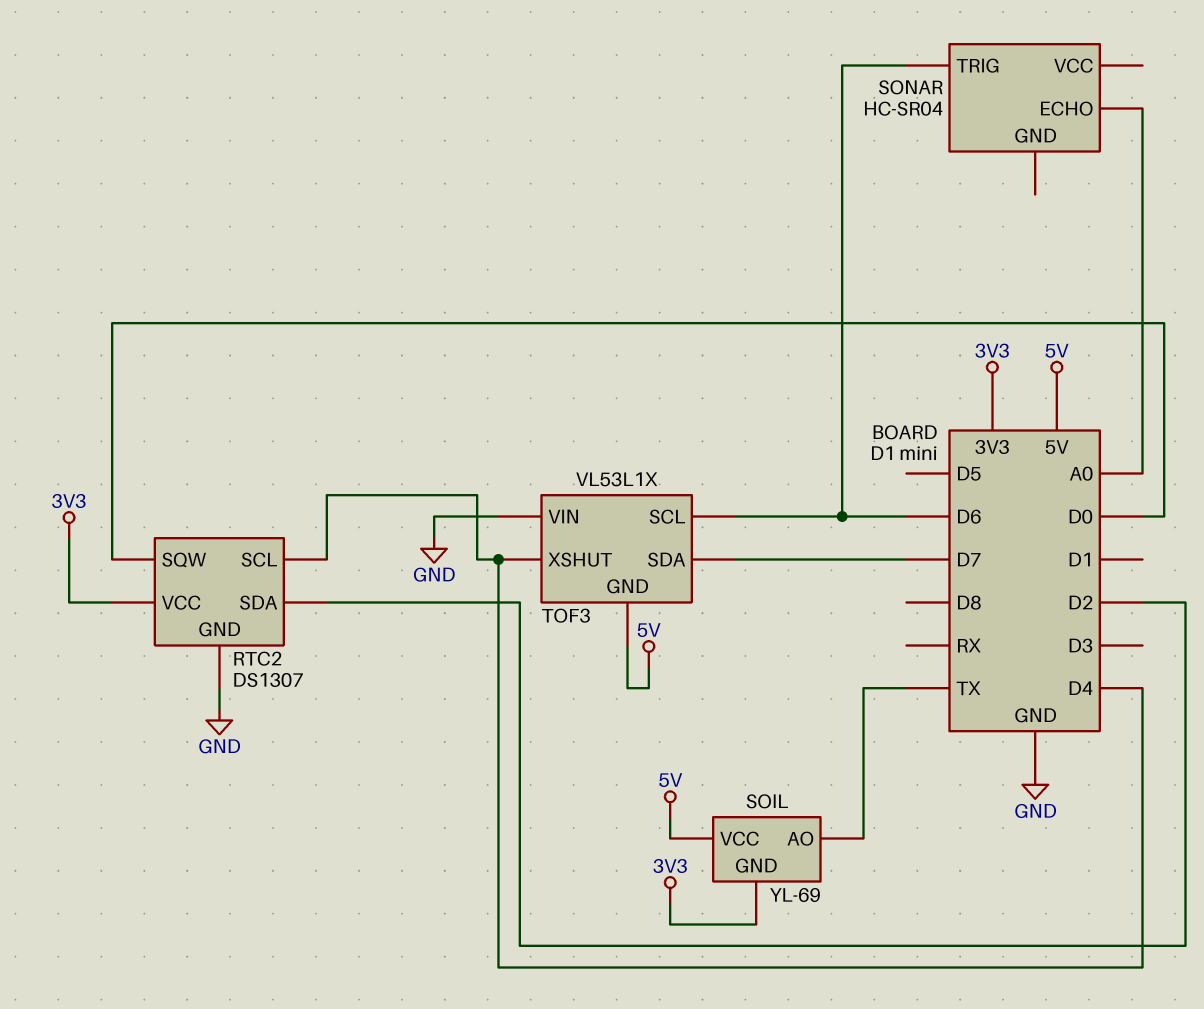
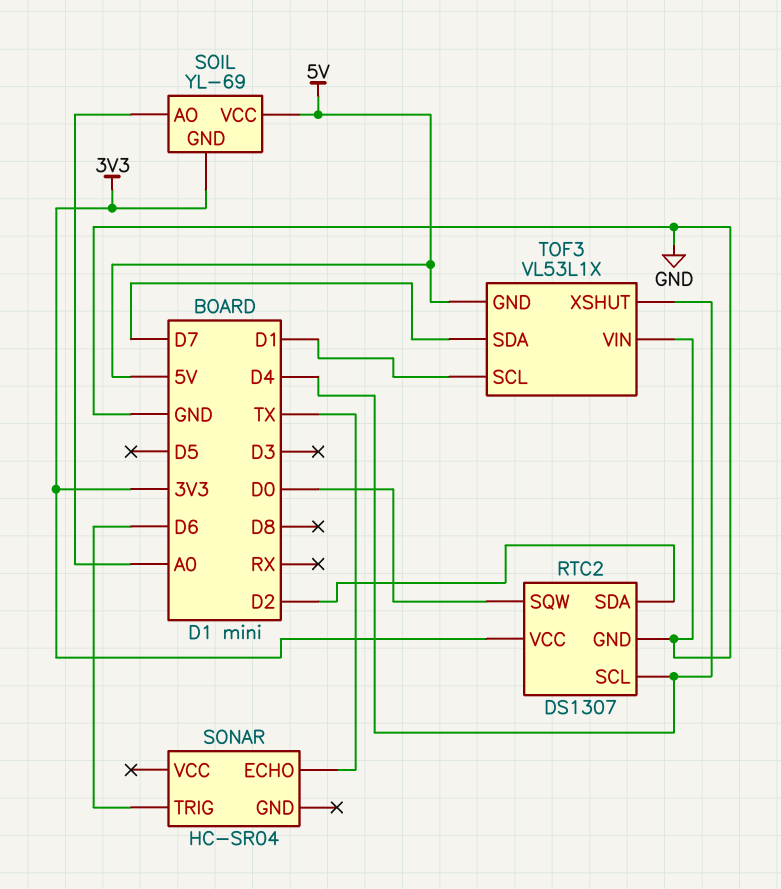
SOIL pin AO: TX -> A0
SONAR pin ECHO: A0 -> TX
TOF3 pin SCL: D6 -> D1

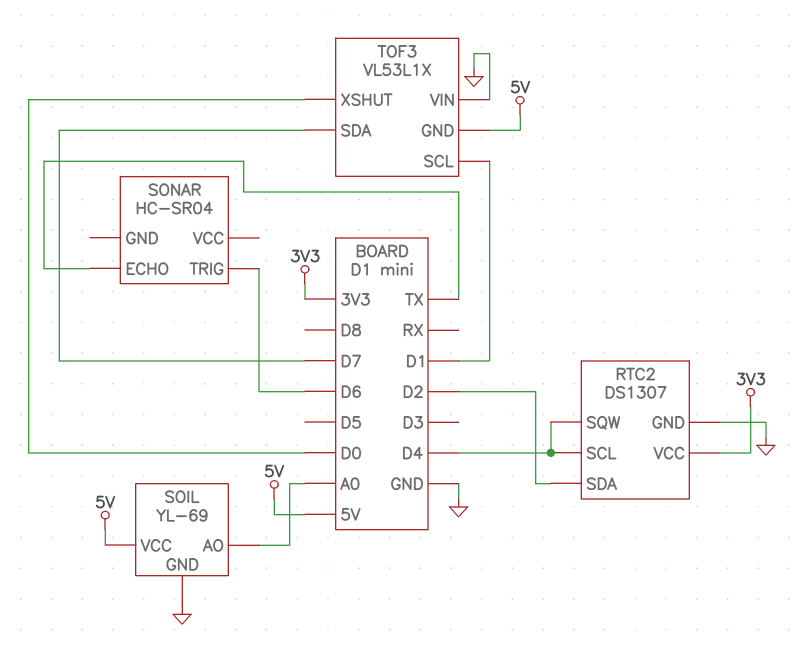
RTC2 pin SQW: D0 -> D4
SOIL pin GND: 3V3 -> GND
TOF3 pin XSHUT: D4 -> D0

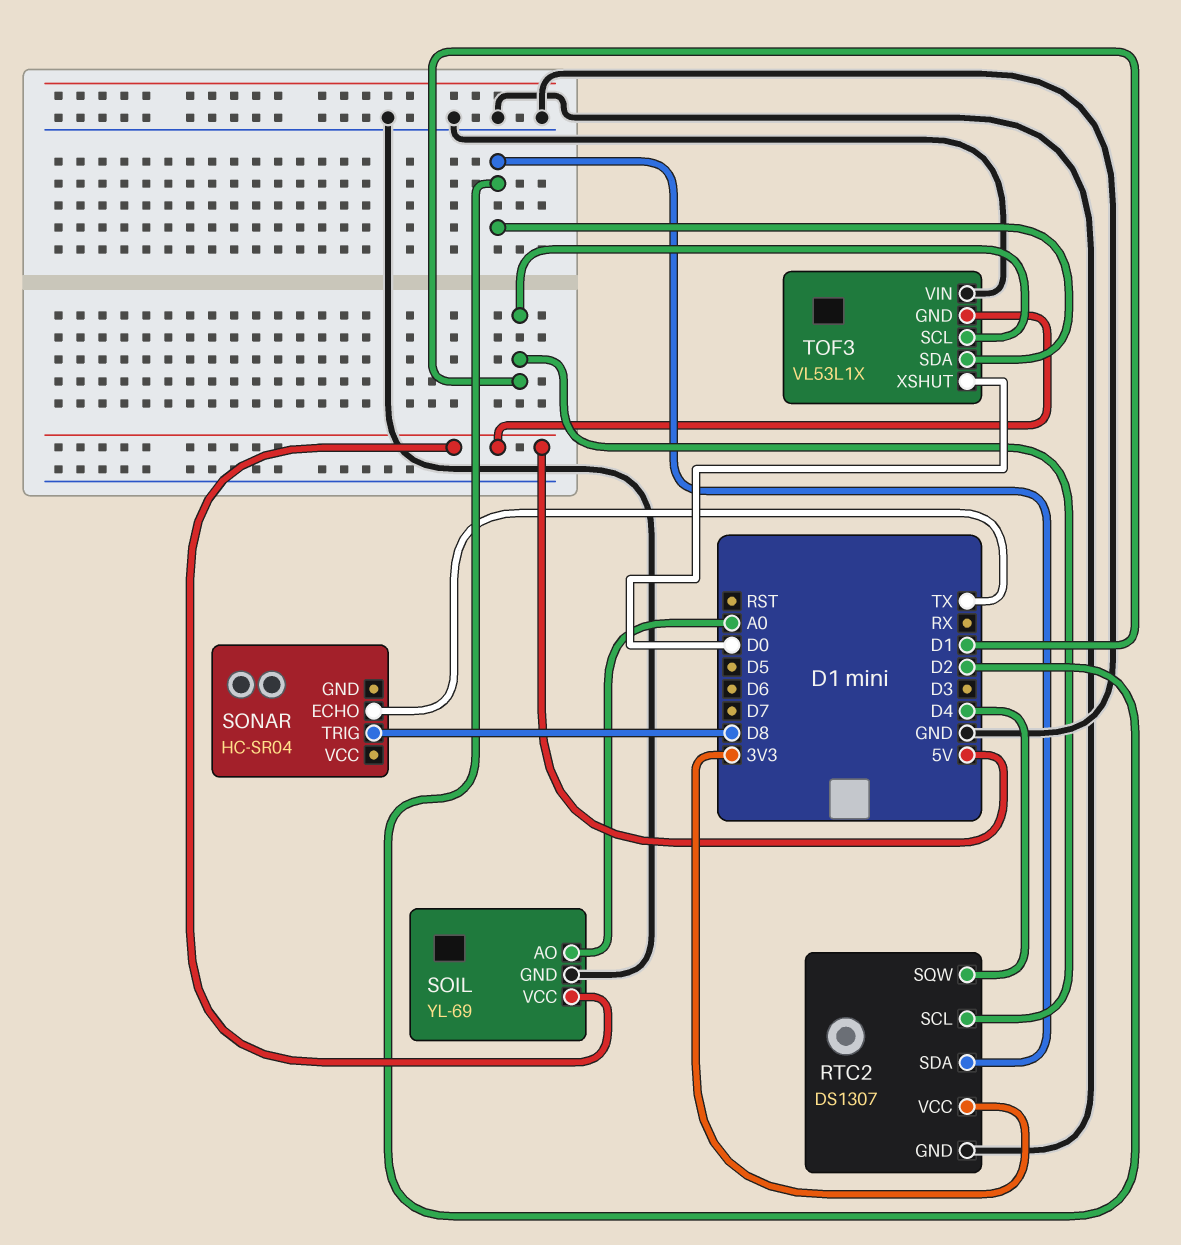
RTC2 pin SCL: D4 -> D1
SONAR pin TRIG: D6 -> D8
TOF3 pin SDA: D7 -> D2

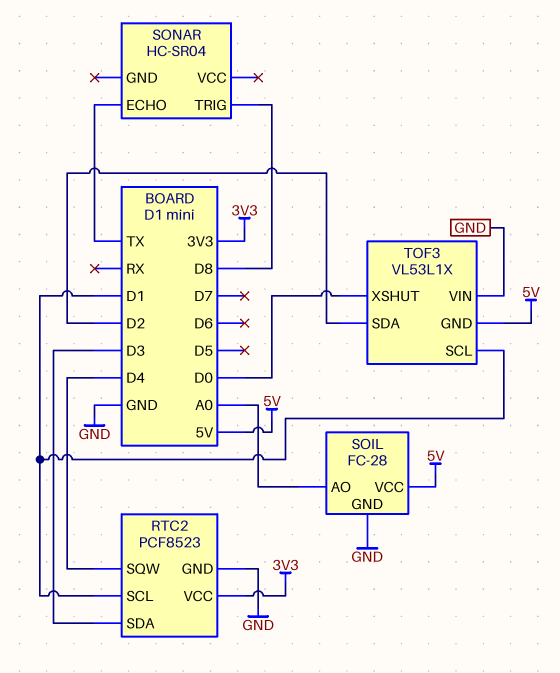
RTC2: DS1307 -> PCF8523
RTC2 pin SDA: D2 -> D3
SOIL: YL-69 -> FC-28

